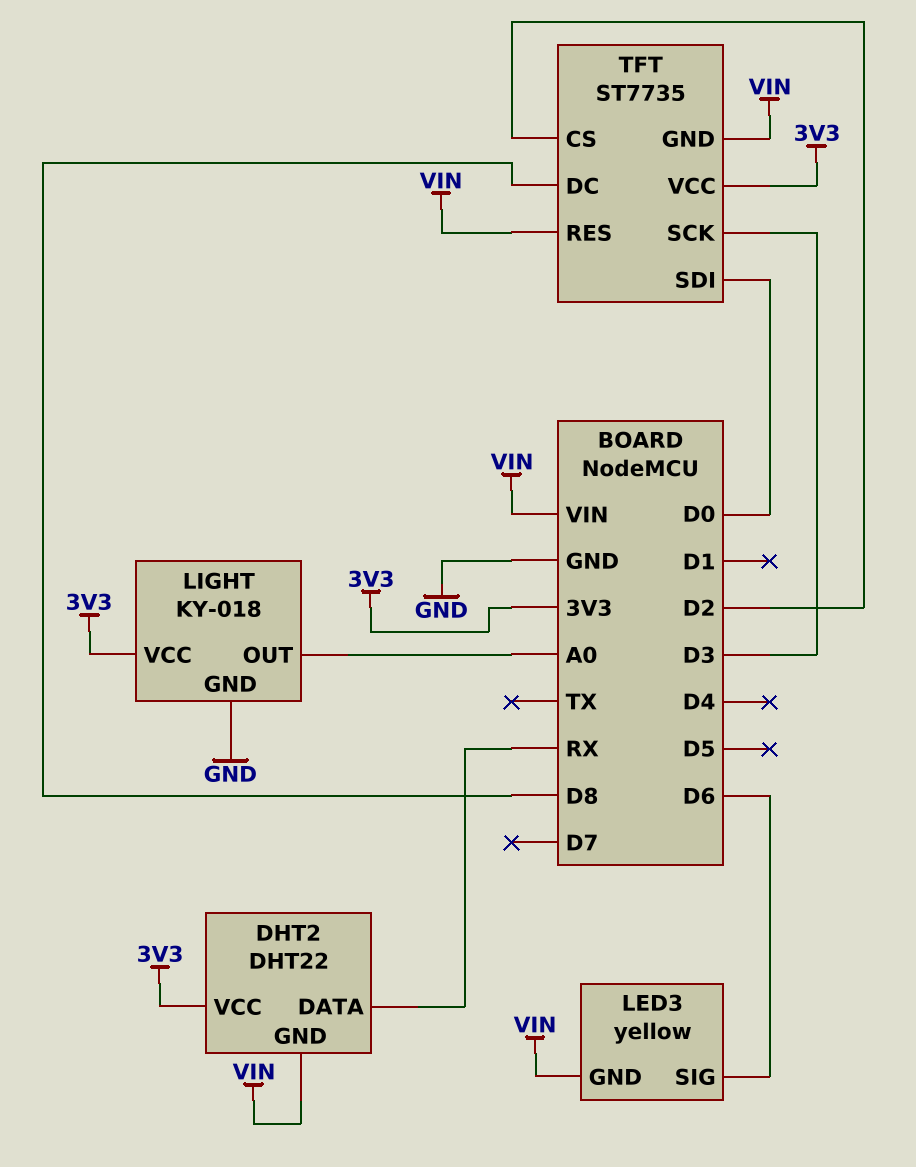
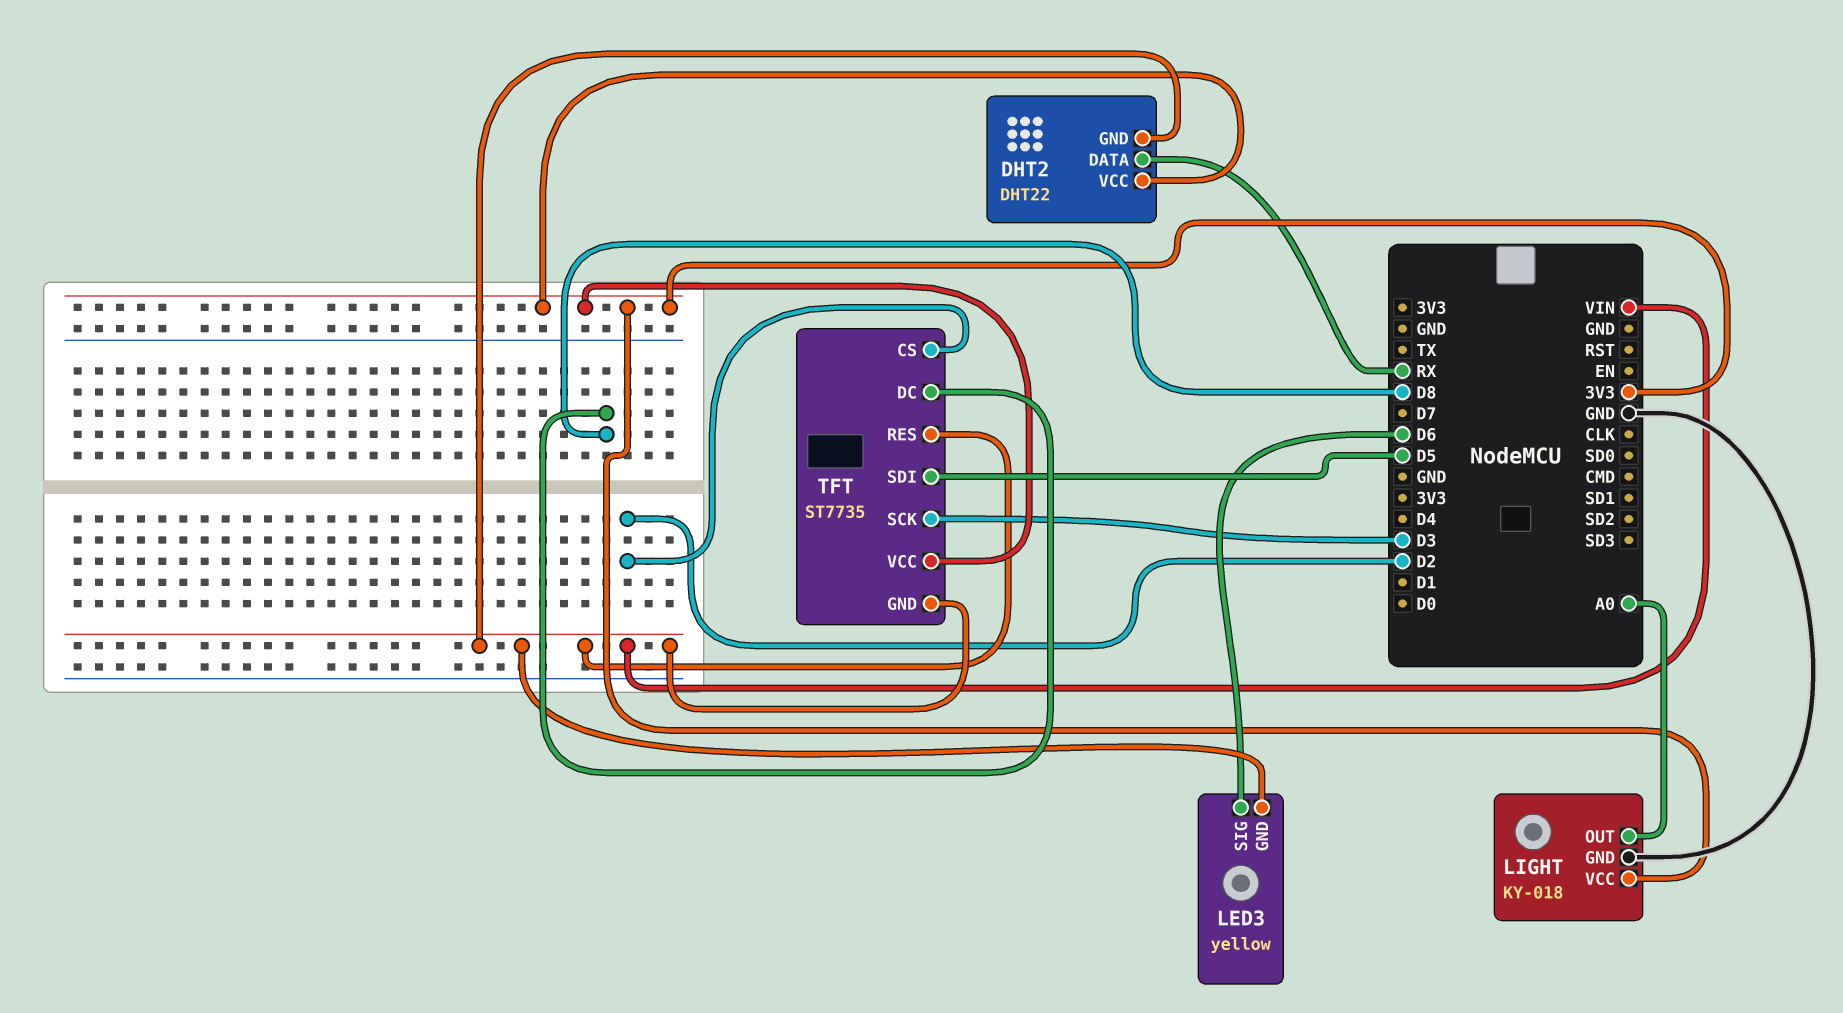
TFT pin SDI: D0 -> D5

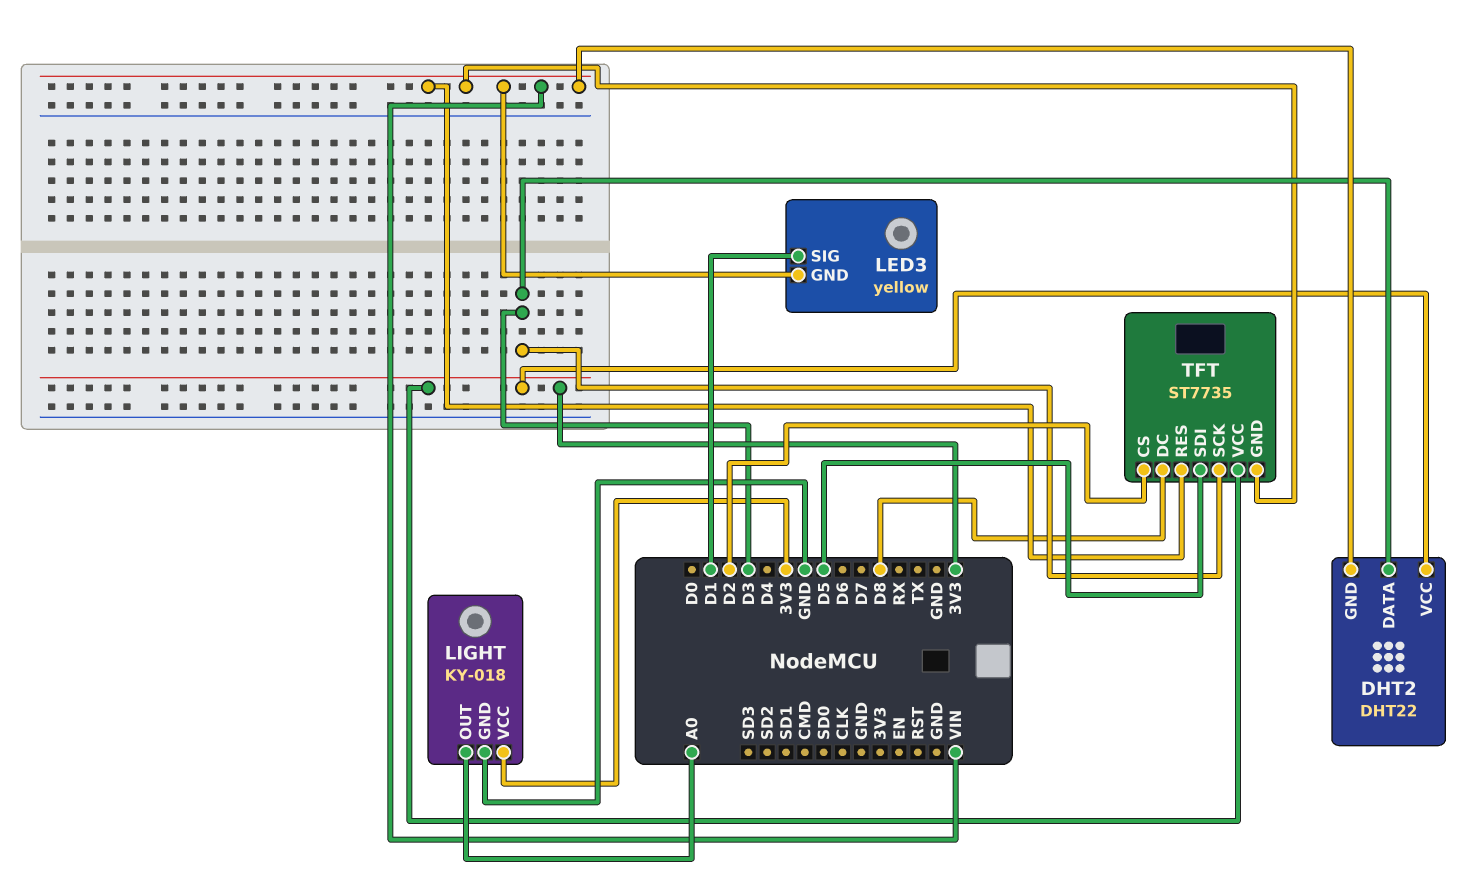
DHT2 pin DATA: RX -> D3
LED3 pin SIG: D6 -> D1

